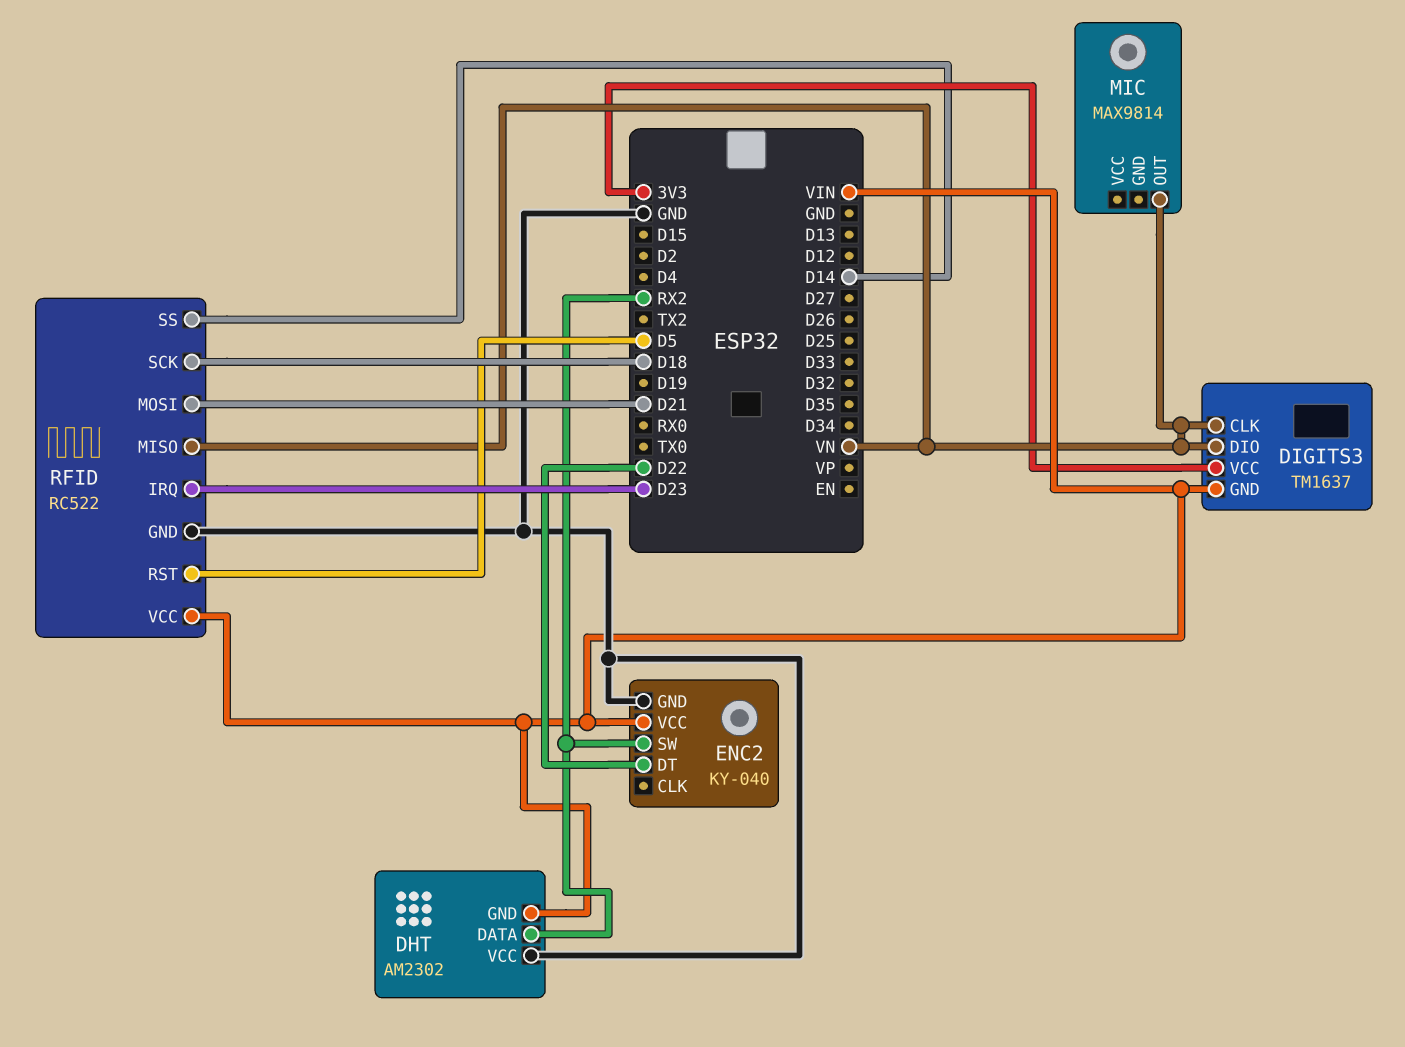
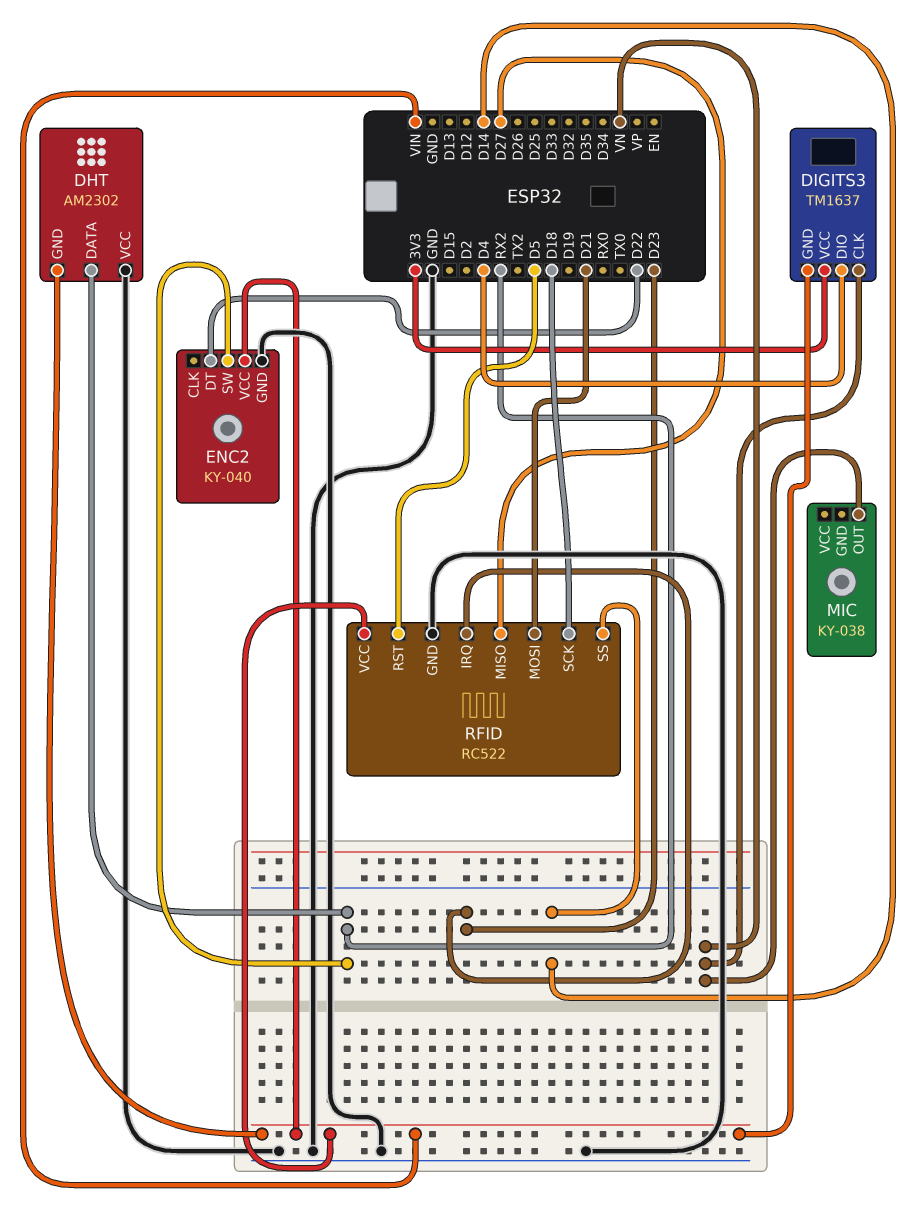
DIGITS3 pin DIO: VN -> D4
MIC: MAX9814 -> KY-038
RFID pin MISO: VN -> D27

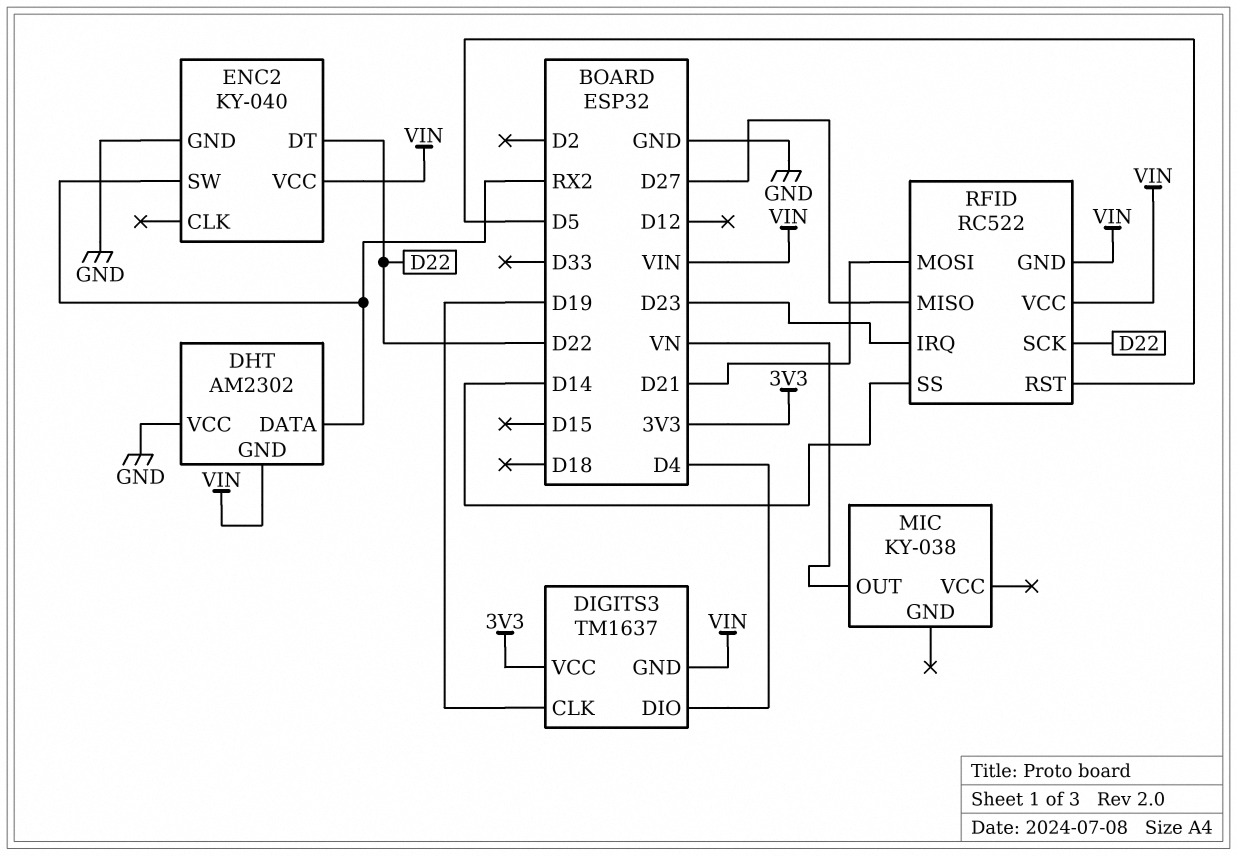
DIGITS3 pin CLK: VN -> D19
RFID pin GND: GND -> VIN
RFID pin SCK: D18 -> D22

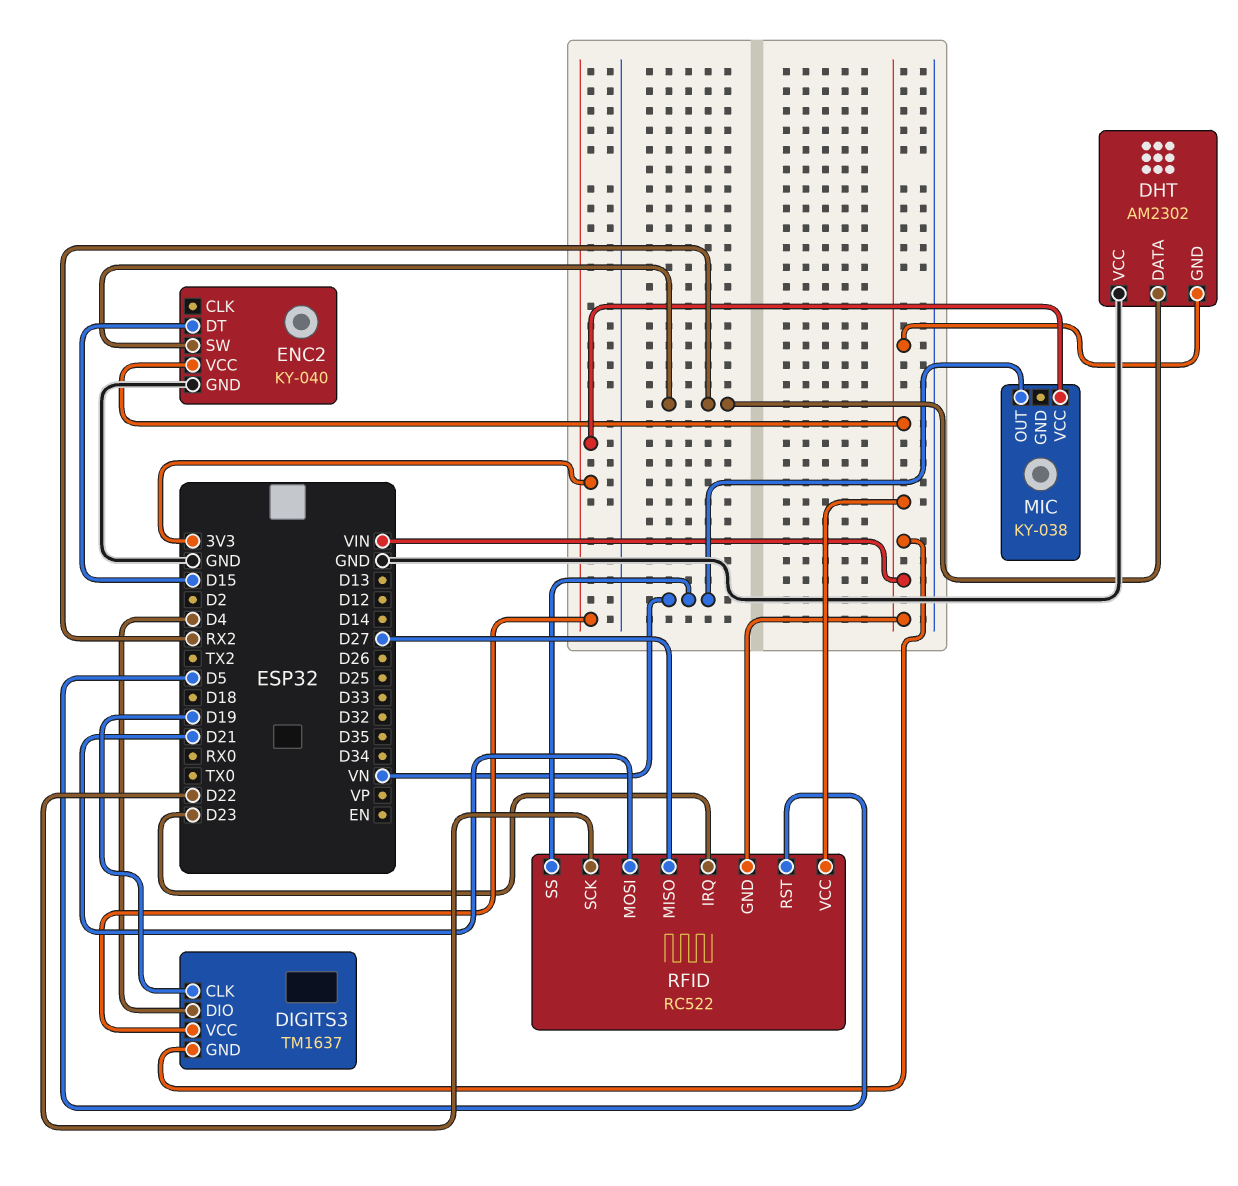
ENC2 pin DT: D22 -> D15
MIC pin VCC: none -> 3V3
RFID pin SS: D14 -> VN

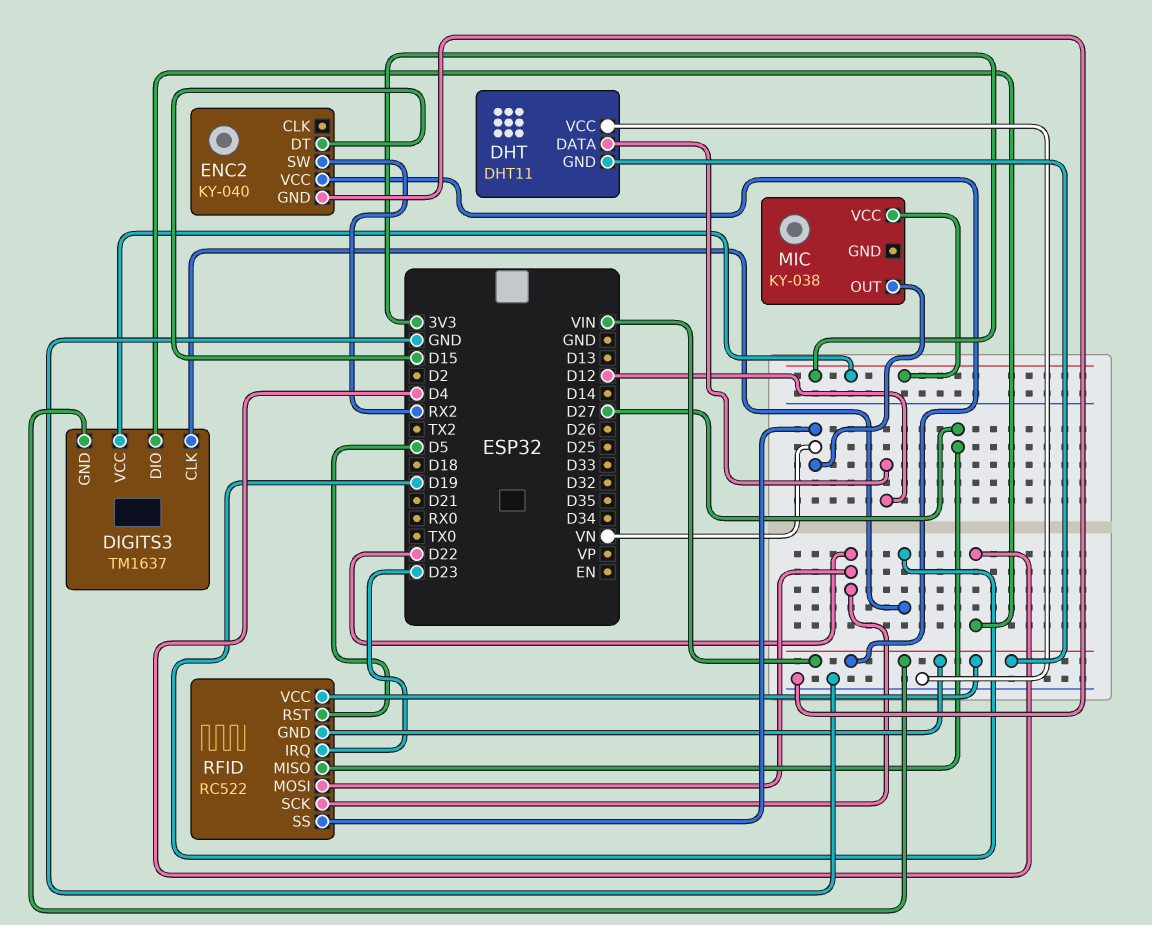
DHT: AM2302 -> DHT11
DHT pin DATA: RX2 -> D12
RFID pin MOSI: D21 -> D22

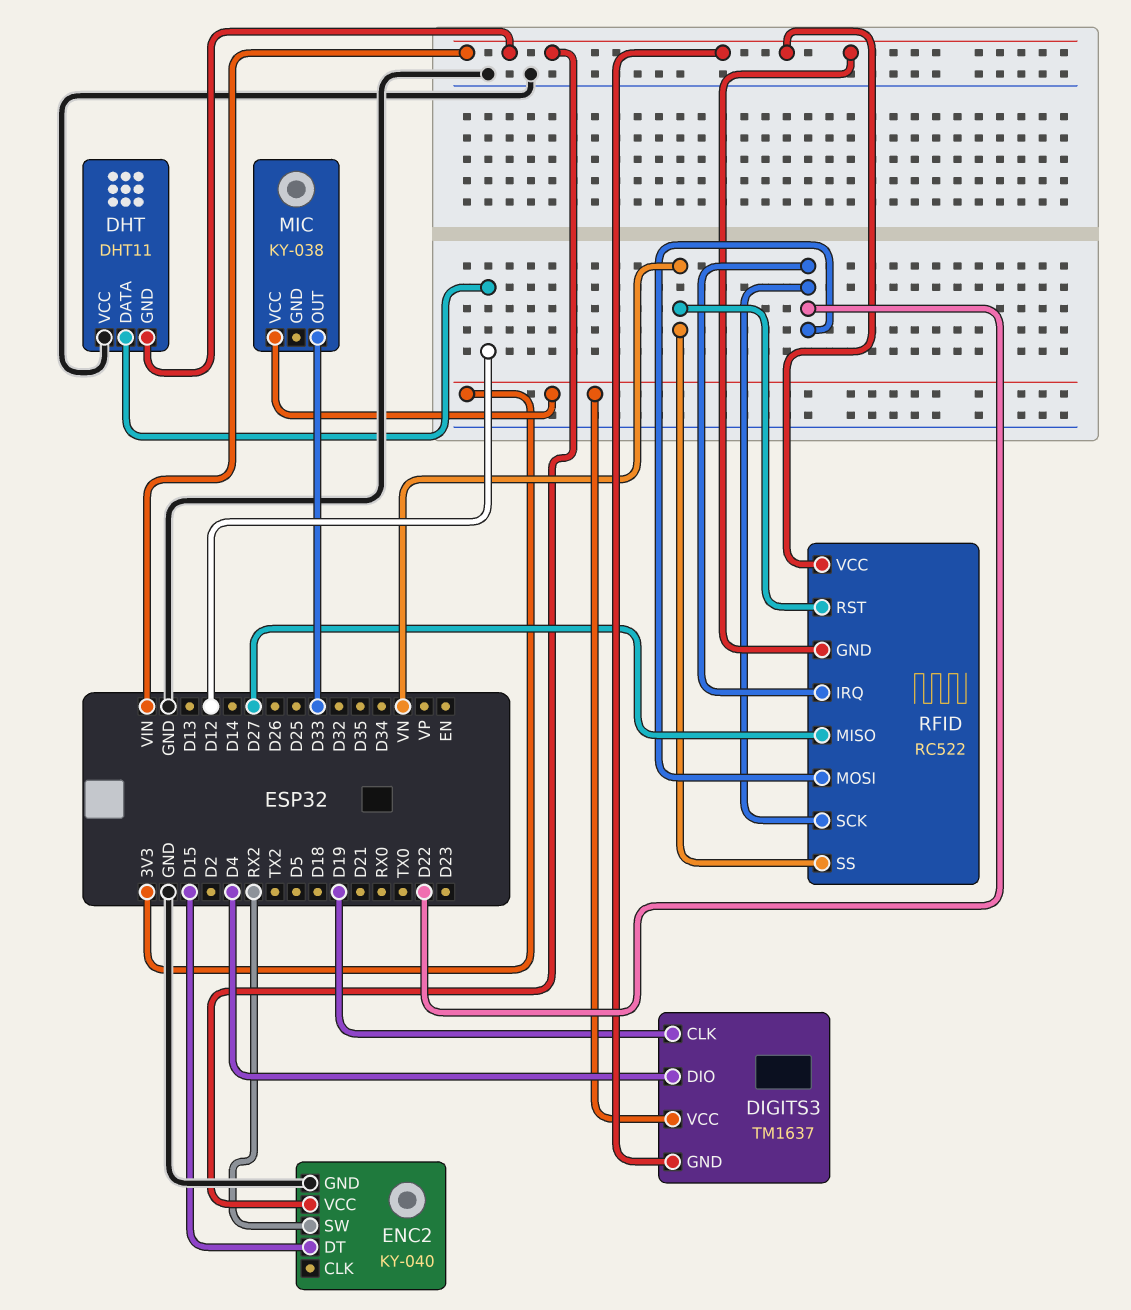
MIC pin OUT: VN -> D33
RFID pin IRQ: D23 -> D22
RFID pin RST: D5 -> VN

